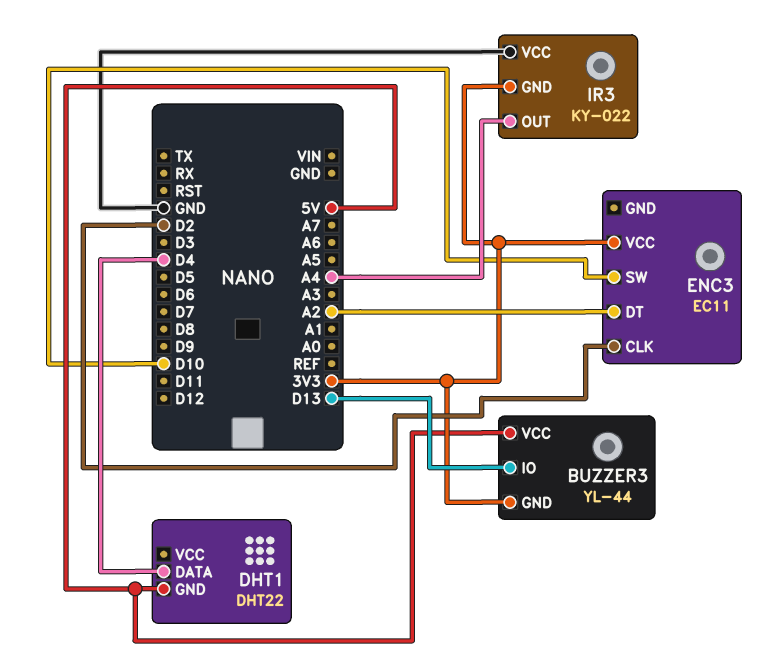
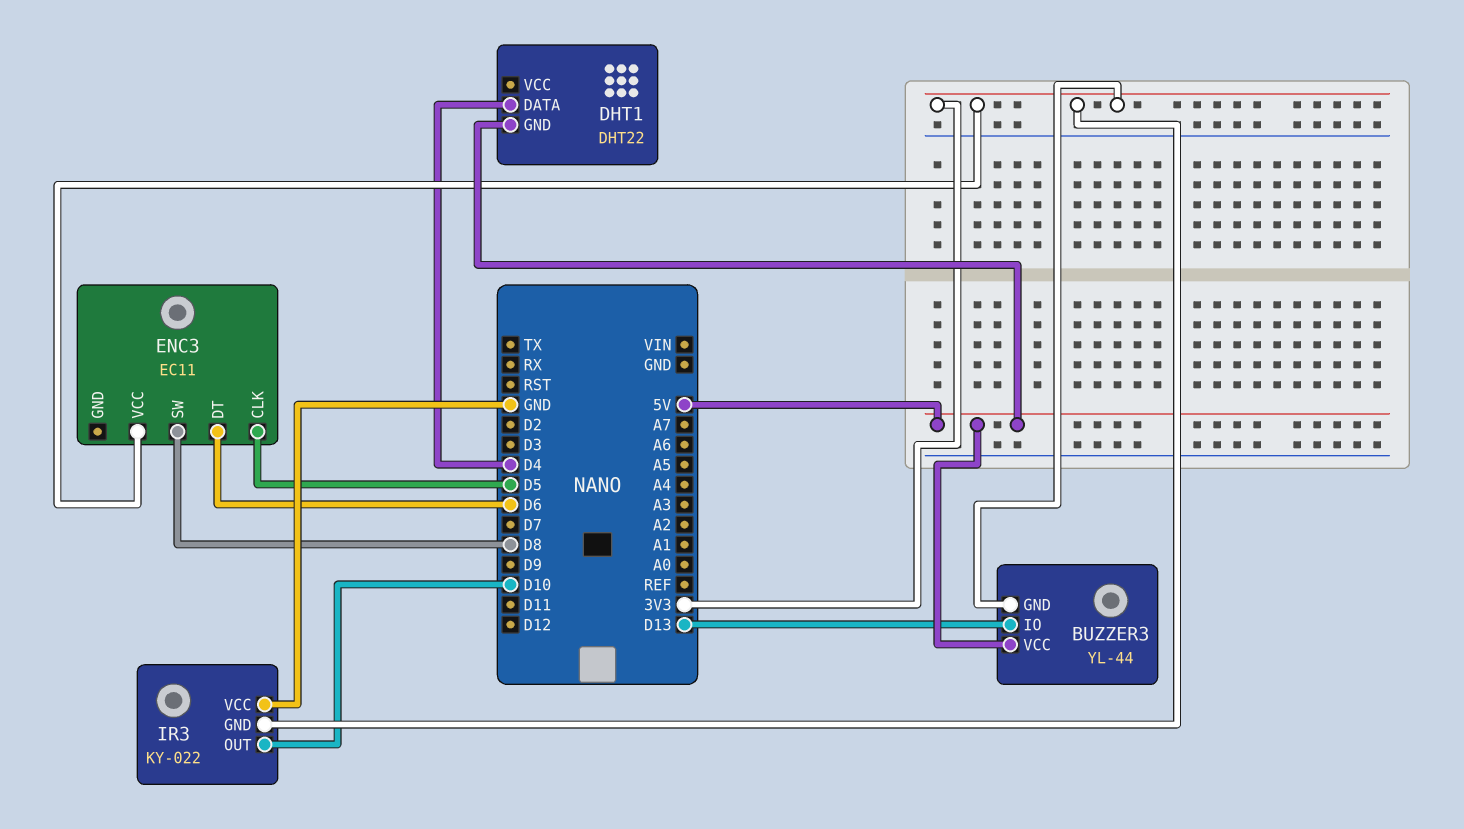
ENC3 pin CLK: D2 -> D5
ENC3 pin DT: A2 -> D6
ENC3 pin SW: D10 -> D8
IR3 pin OUT: A4 -> D10

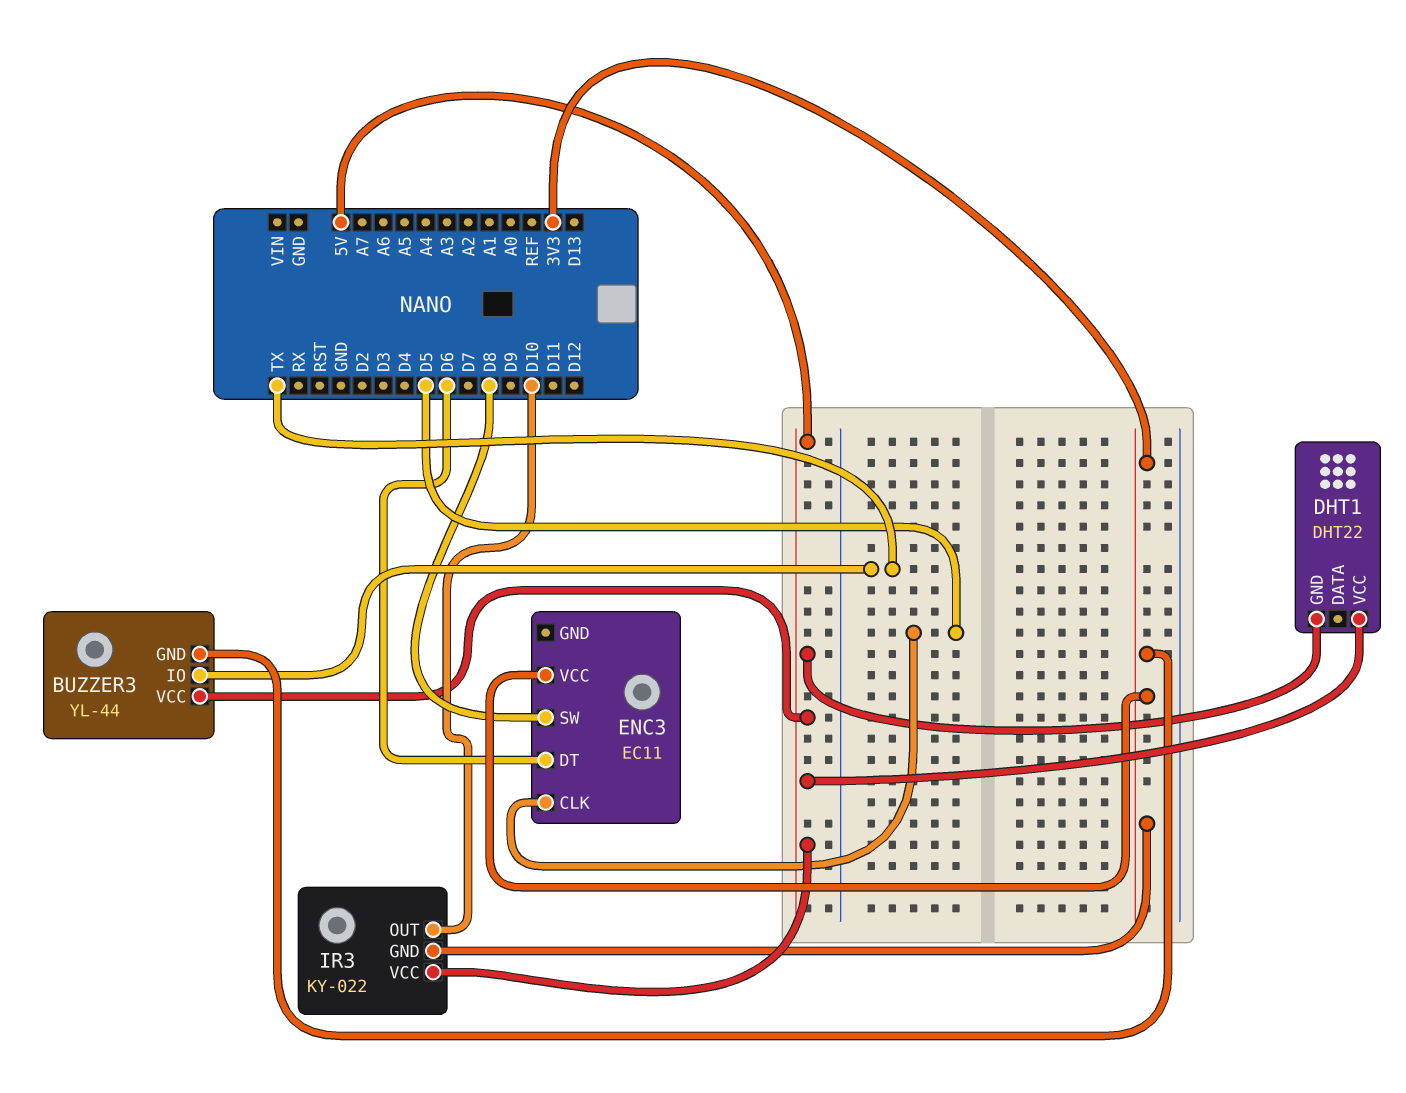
BUZZER3 pin IO: D13 -> TX
DHT1 pin DATA: D4 -> none
DHT1 pin VCC: none -> 5V
IR3 pin VCC: GND -> 5V

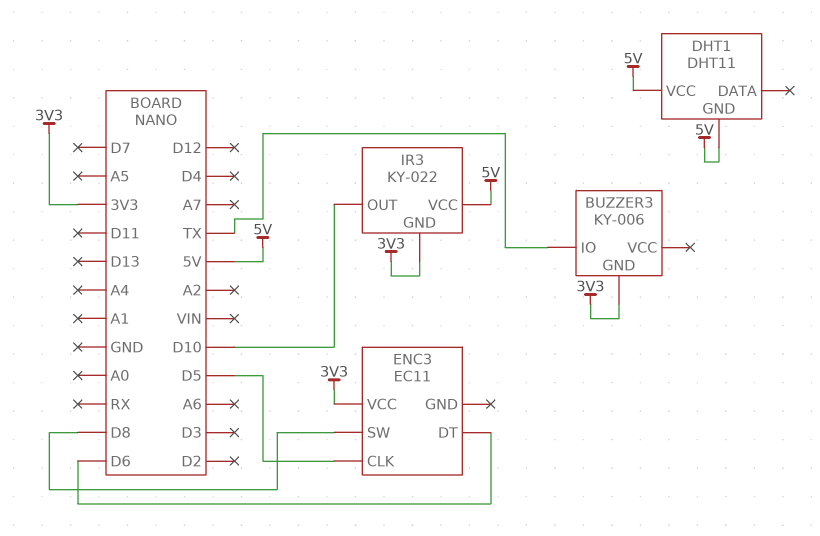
BUZZER3: YL-44 -> KY-006
BUZZER3 pin VCC: 5V -> none
DHT1: DHT22 -> DHT11

